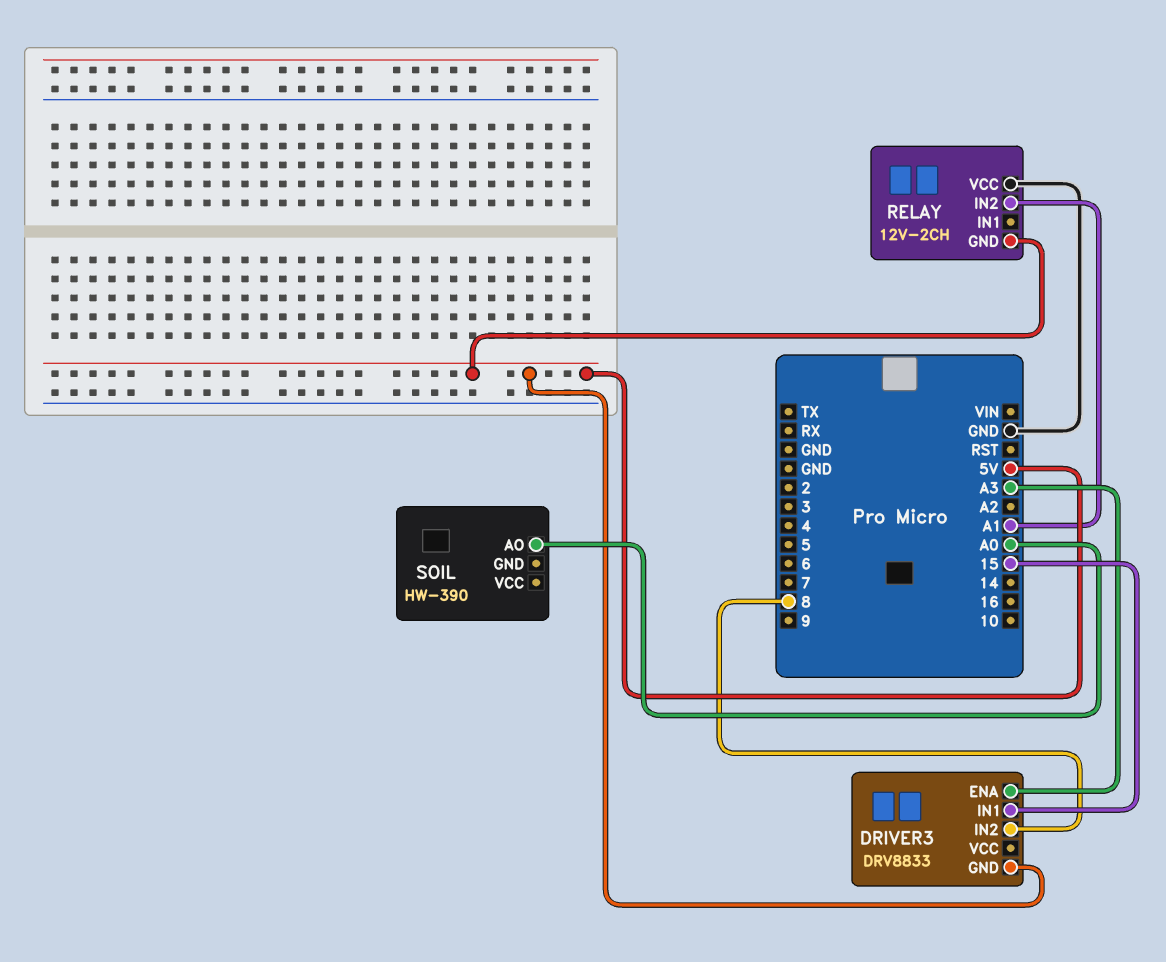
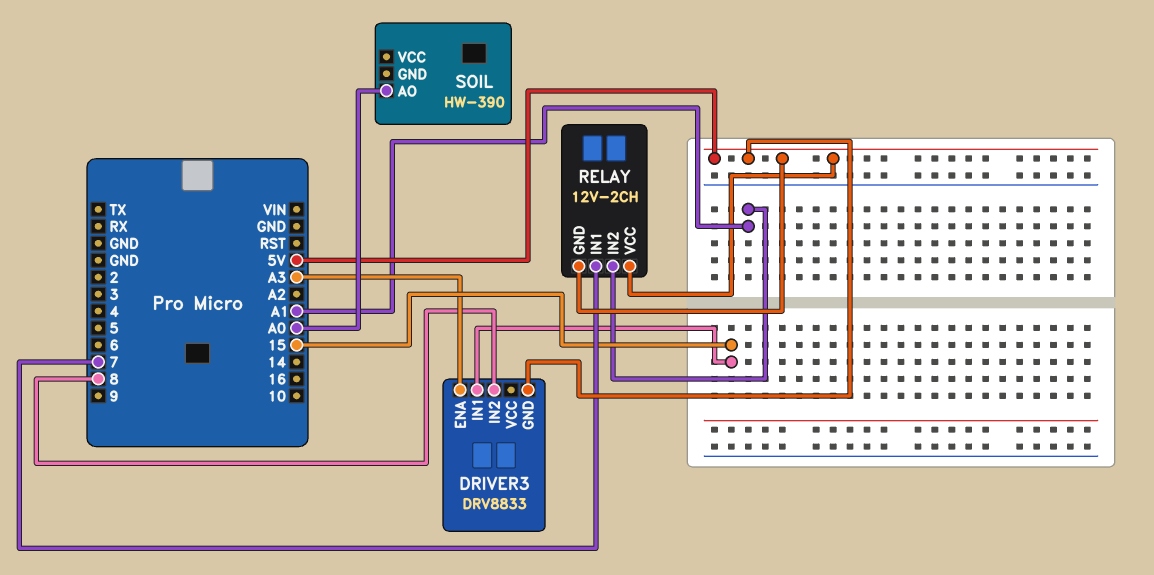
RELAY pin IN1: none -> 7
RELAY pin VCC: GND -> 5V

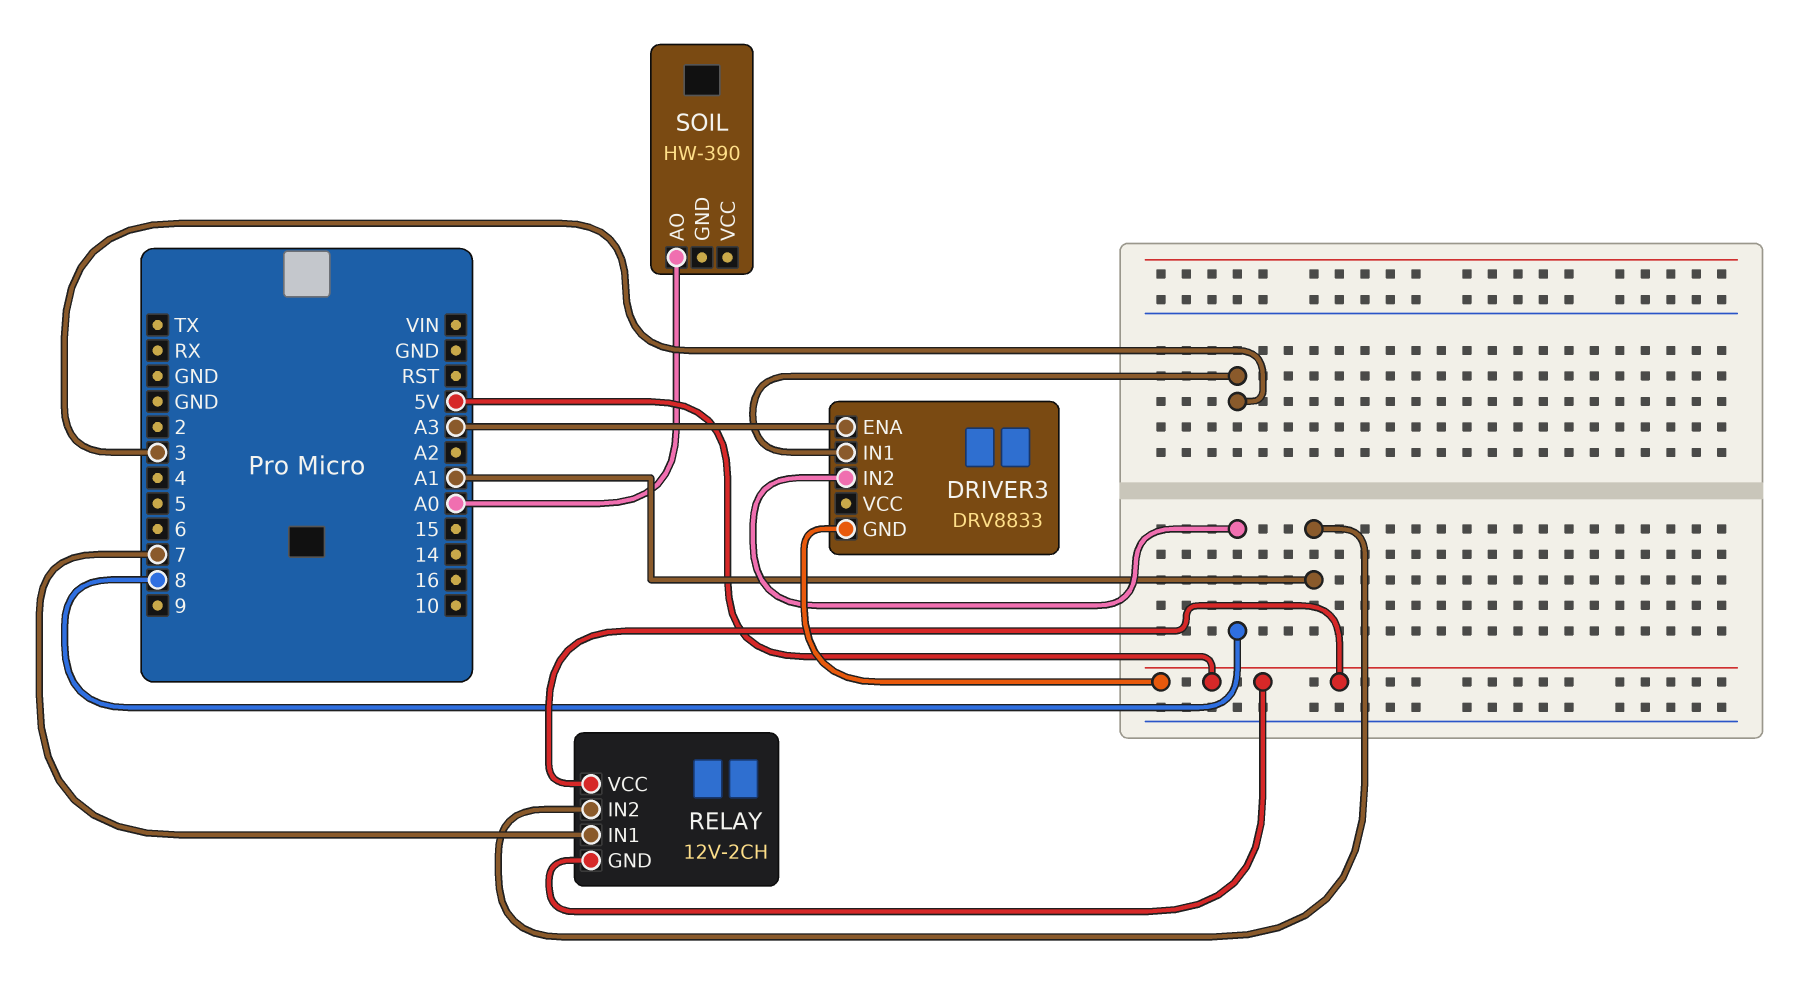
DRIVER3 pin IN1: 15 -> 3

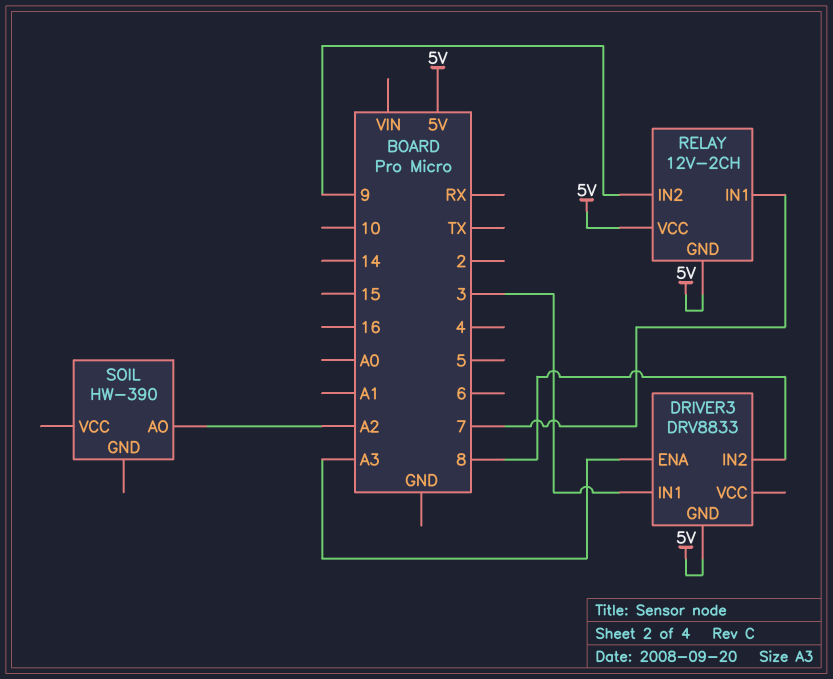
RELAY pin IN2: A1 -> 9
SOIL pin AO: A0 -> A2

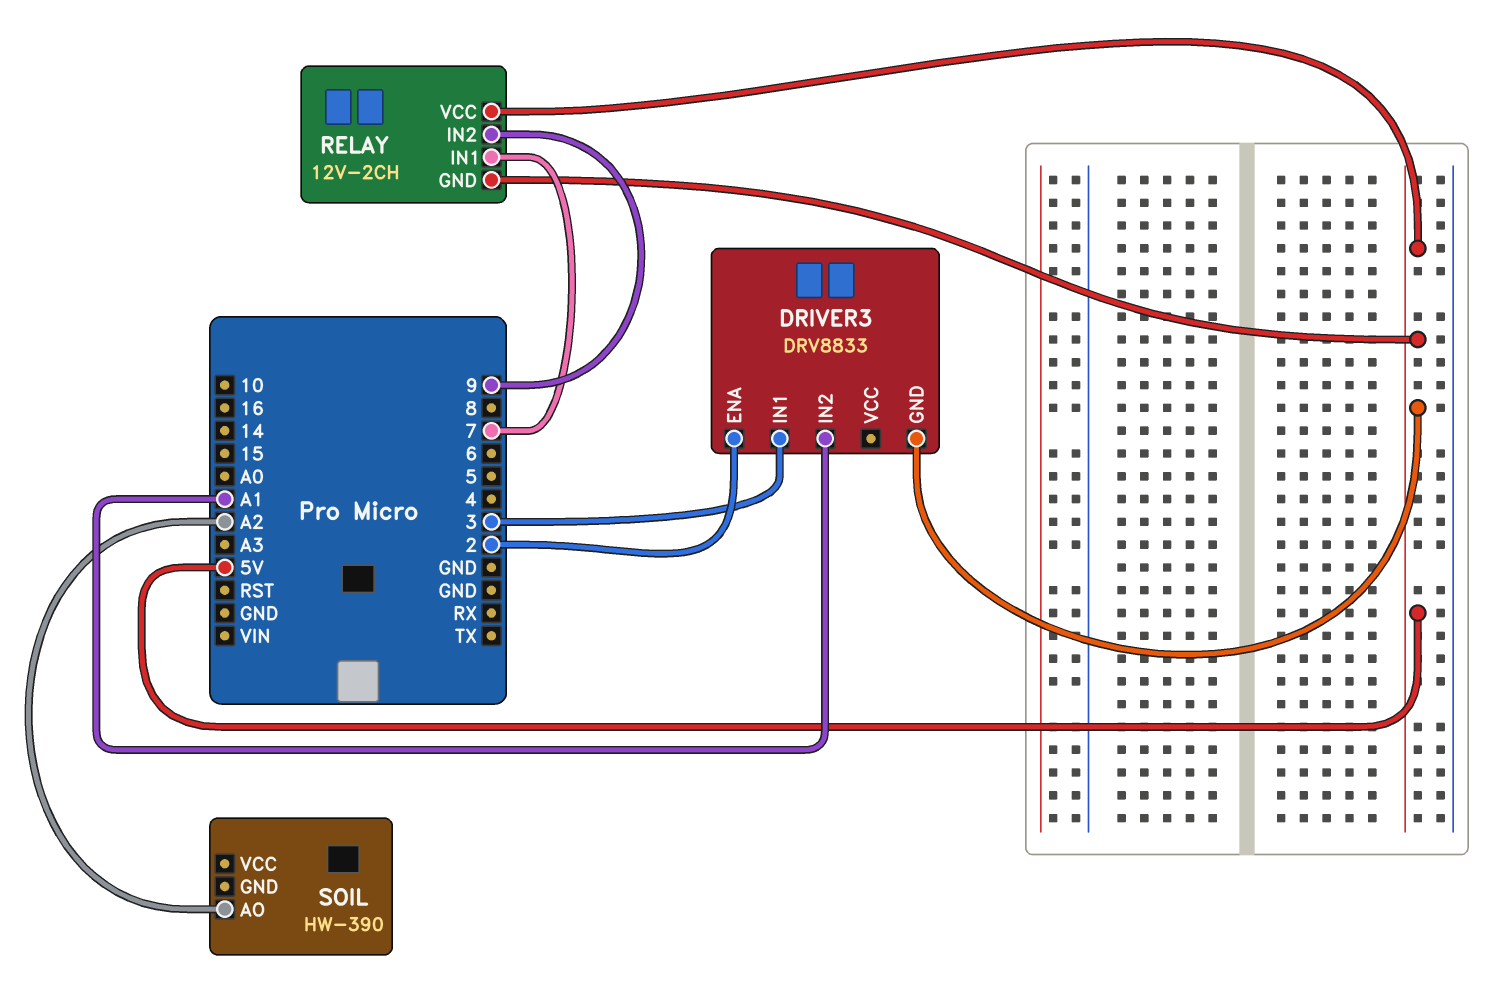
DRIVER3 pin ENA: A3 -> 2
DRIVER3 pin IN2: 8 -> A1

